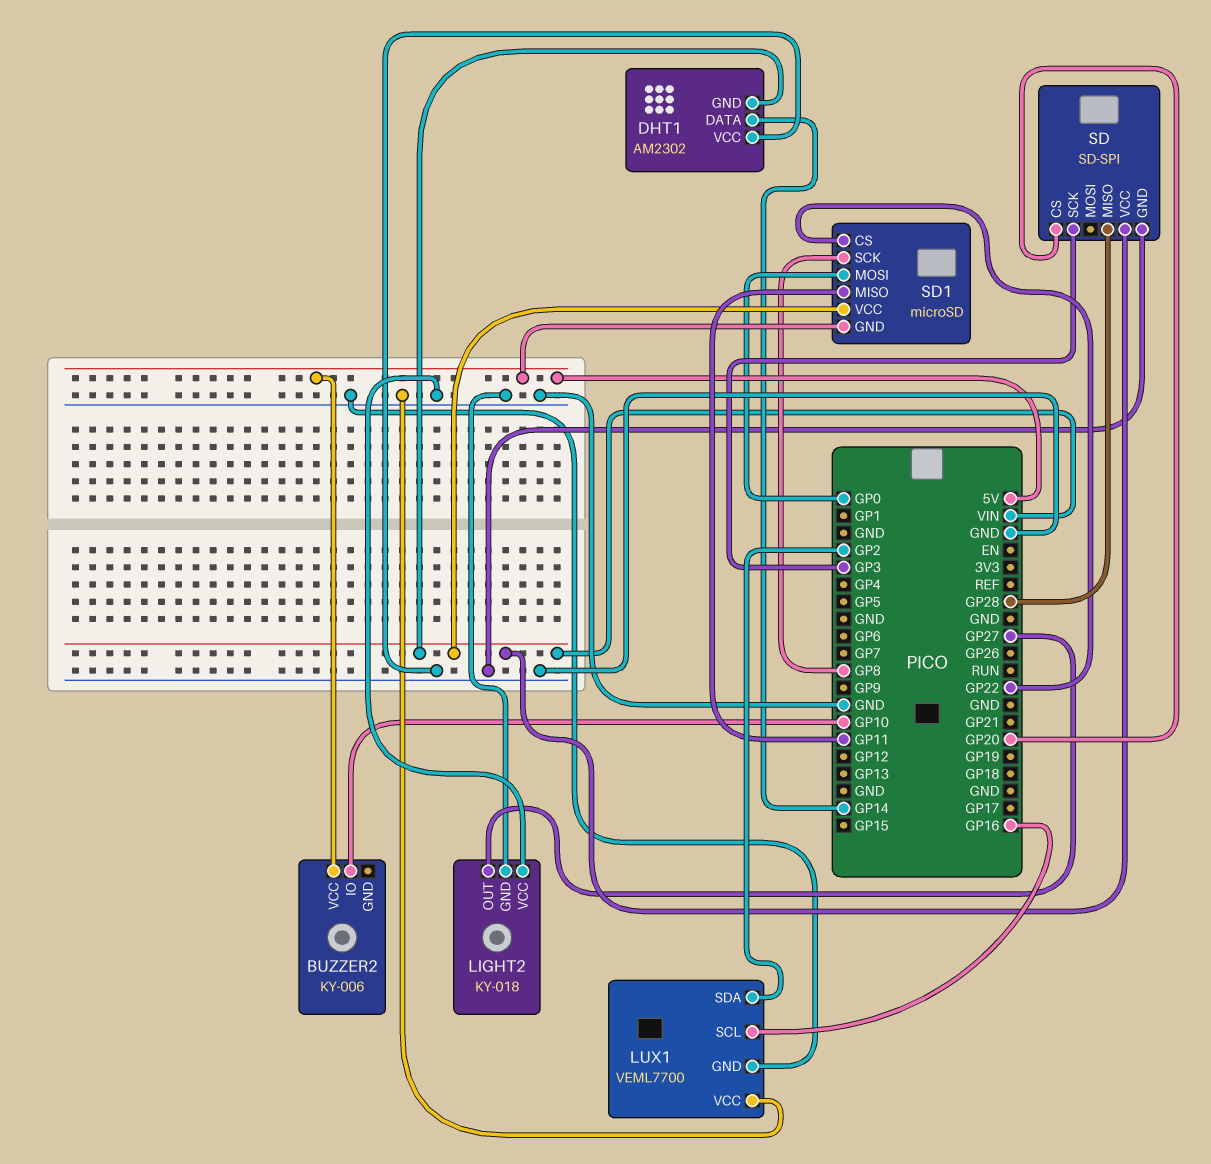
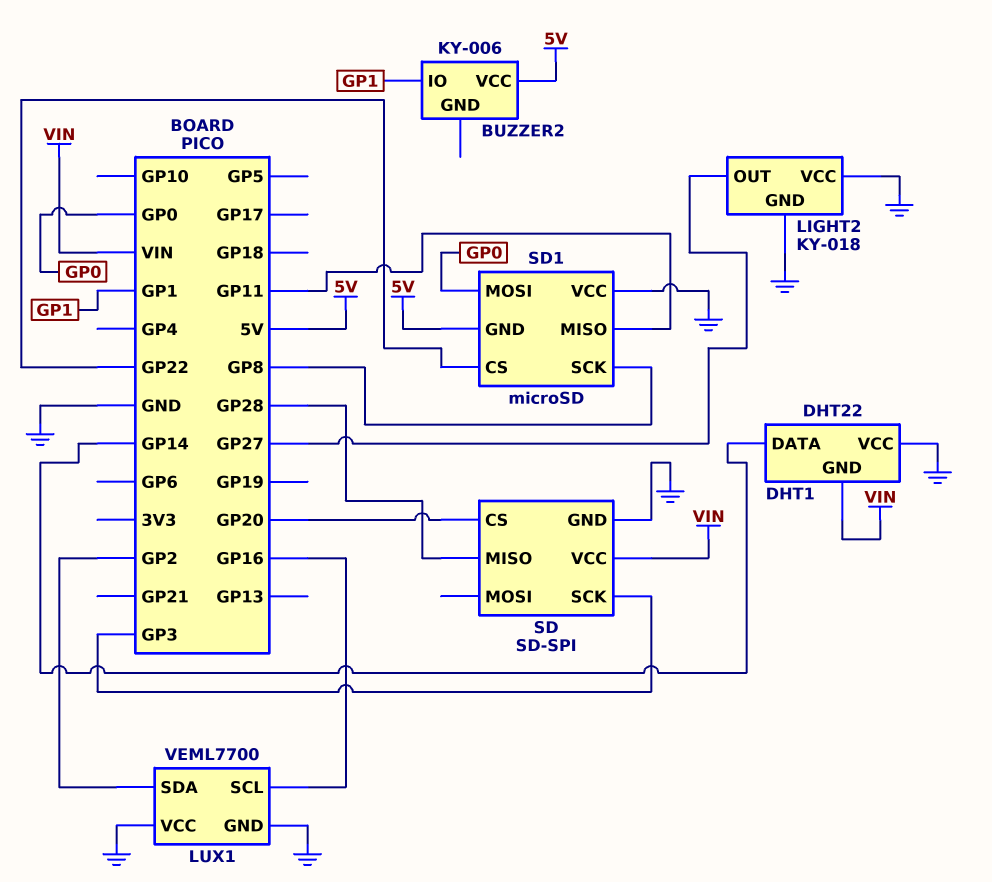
BUZZER2 pin IO: GP10 -> GP1
DHT1: AM2302 -> DHT22
SD1 pin VCC: VIN -> GND

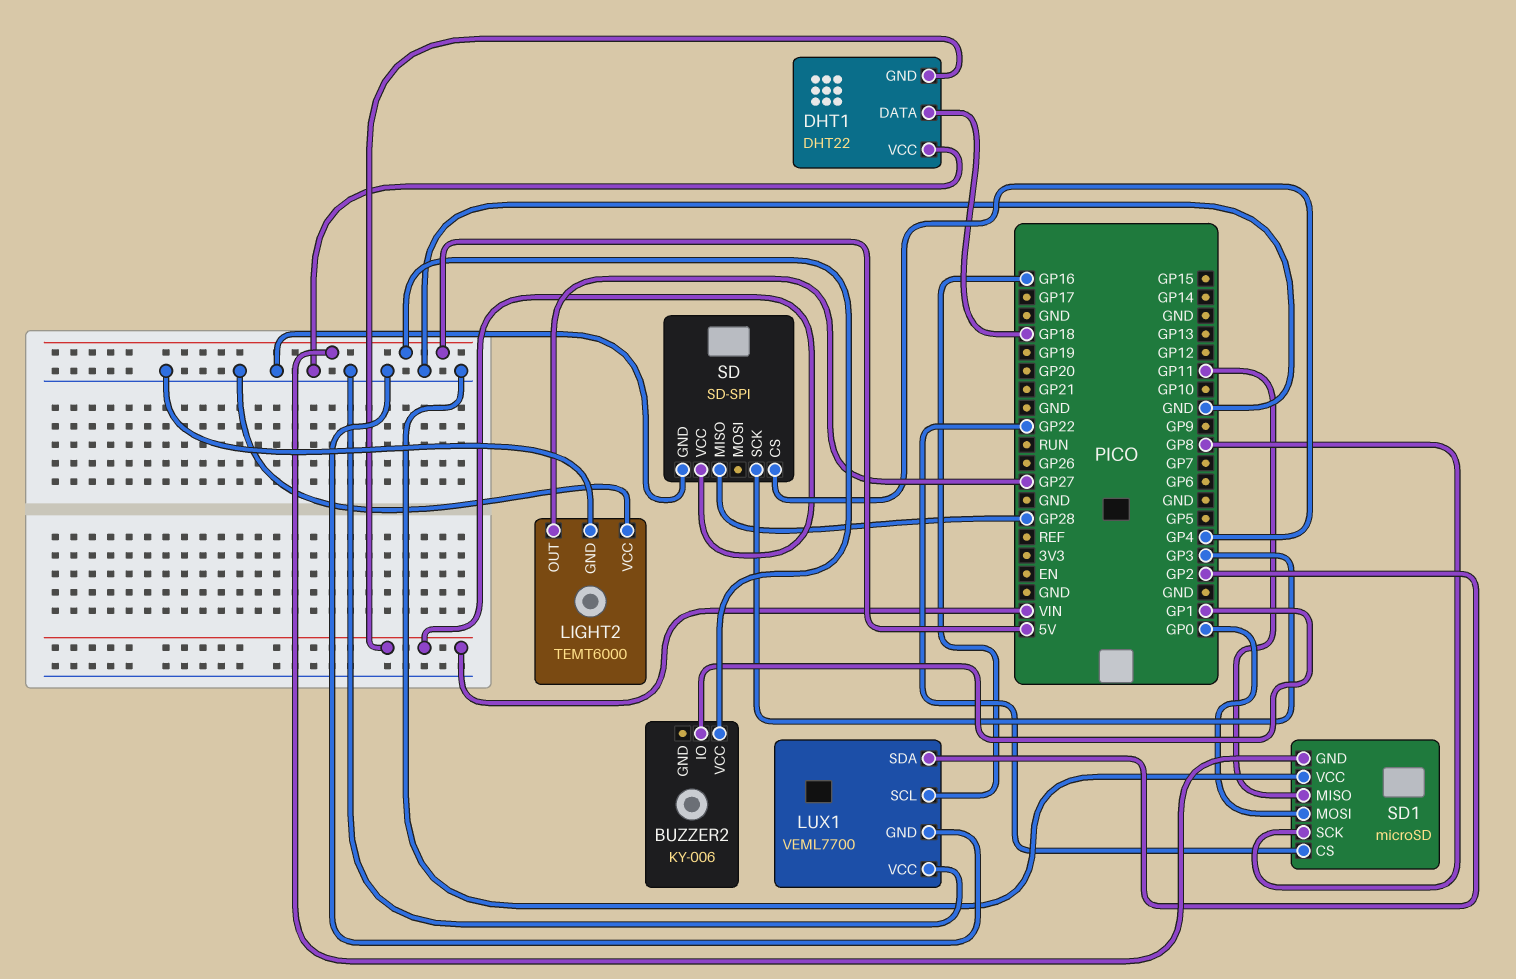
DHT1 pin DATA: GP14 -> GP18
LIGHT2: KY-018 -> TEMT6000
SD pin CS: GP20 -> GP4

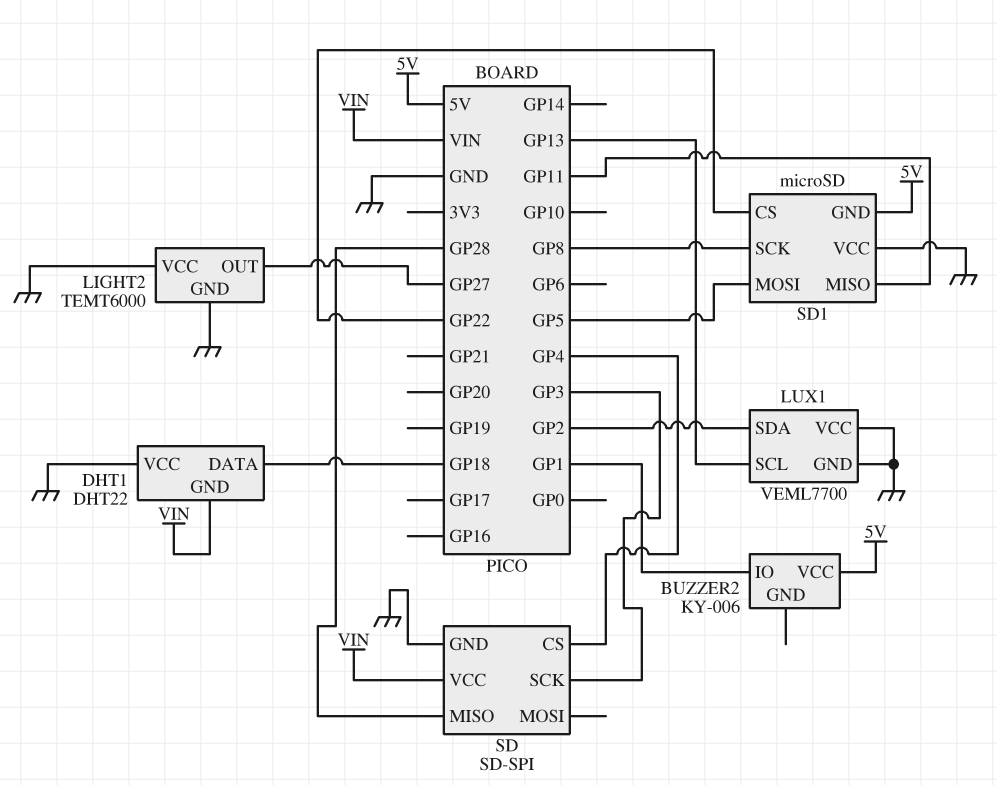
LUX1 pin SCL: GP16 -> GP13
SD1 pin MOSI: GP0 -> GP5

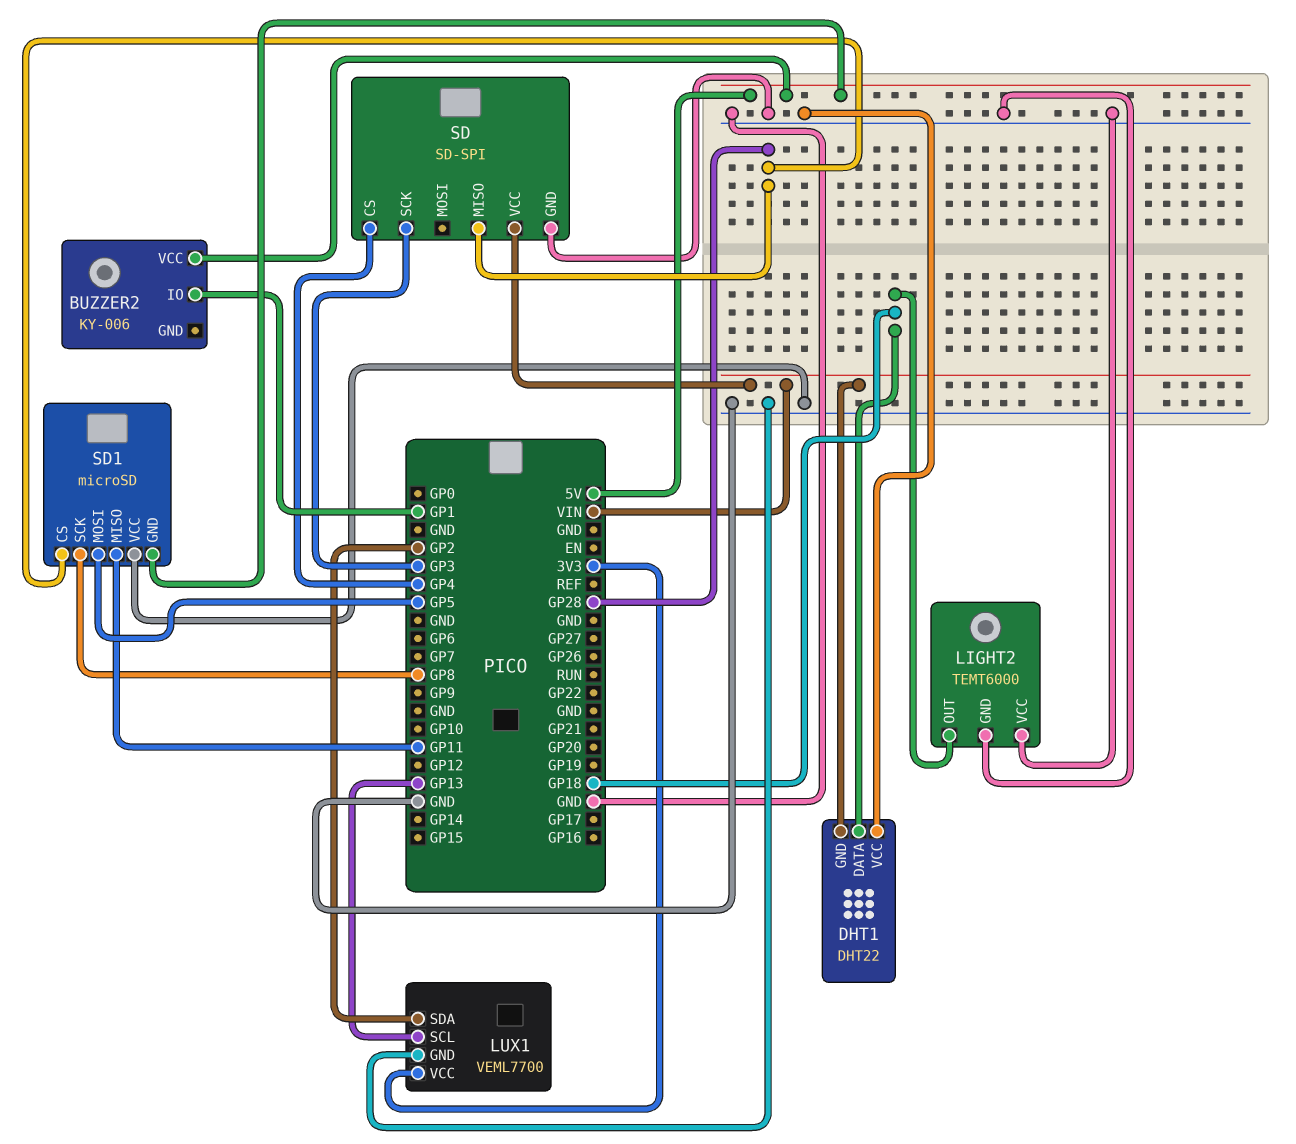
LIGHT2 pin OUT: GP27 -> GP18
LUX1 pin VCC: GND -> 3V3
SD1 pin CS: GP22 -> GP28

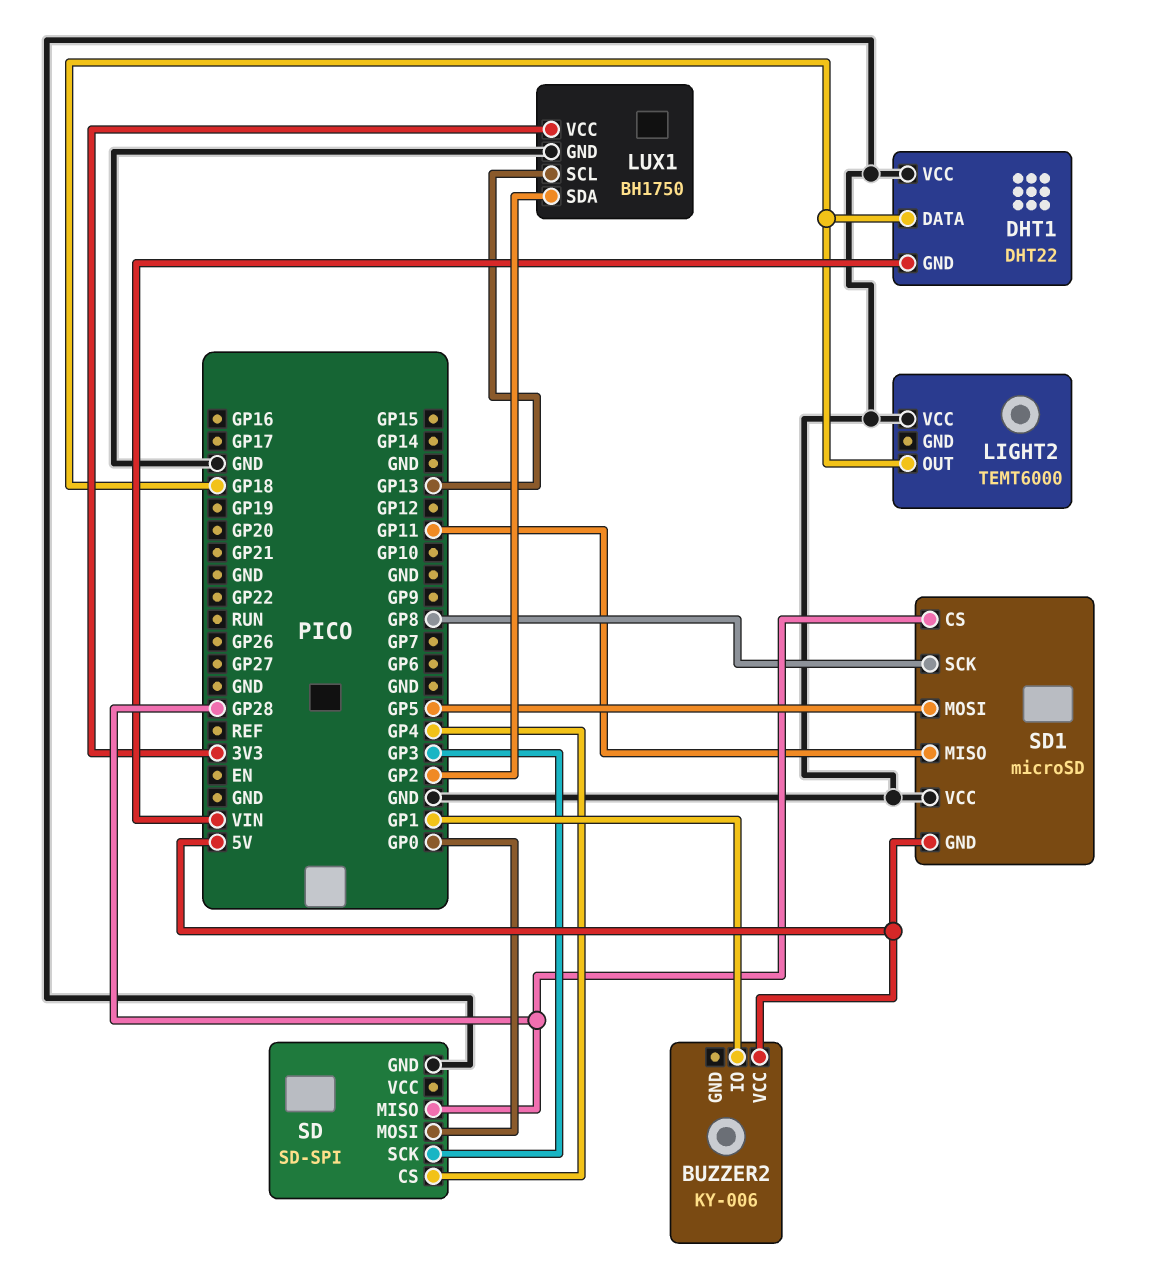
LIGHT2 pin GND: GND -> none
LUX1: VEML7700 -> BH1750
SD pin MOSI: none -> GP0
SD pin VCC: VIN -> none

